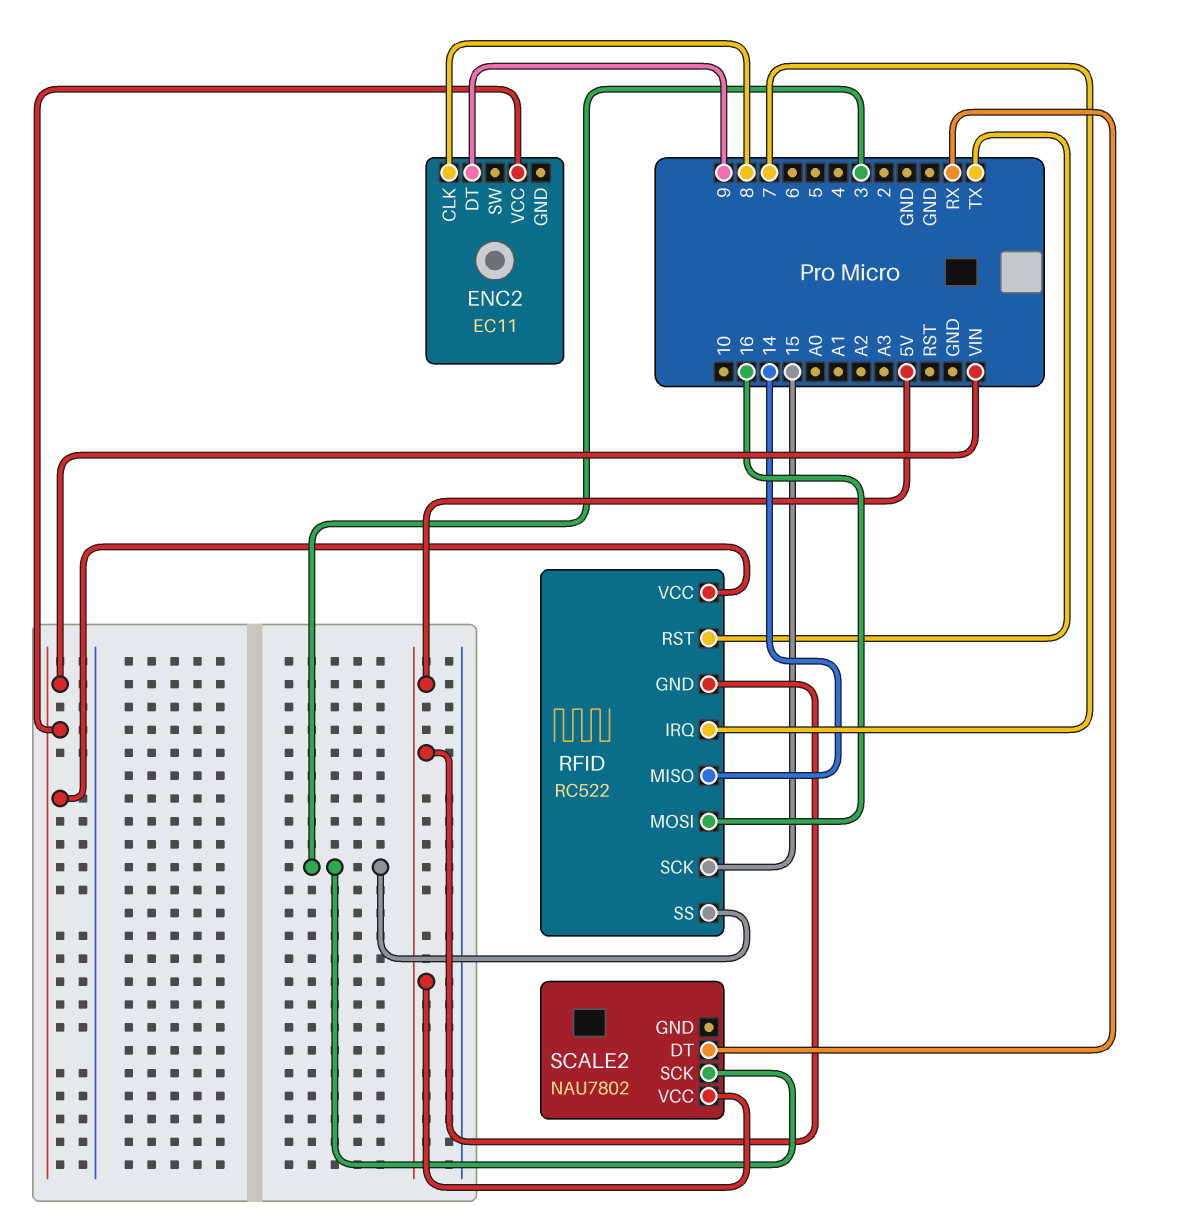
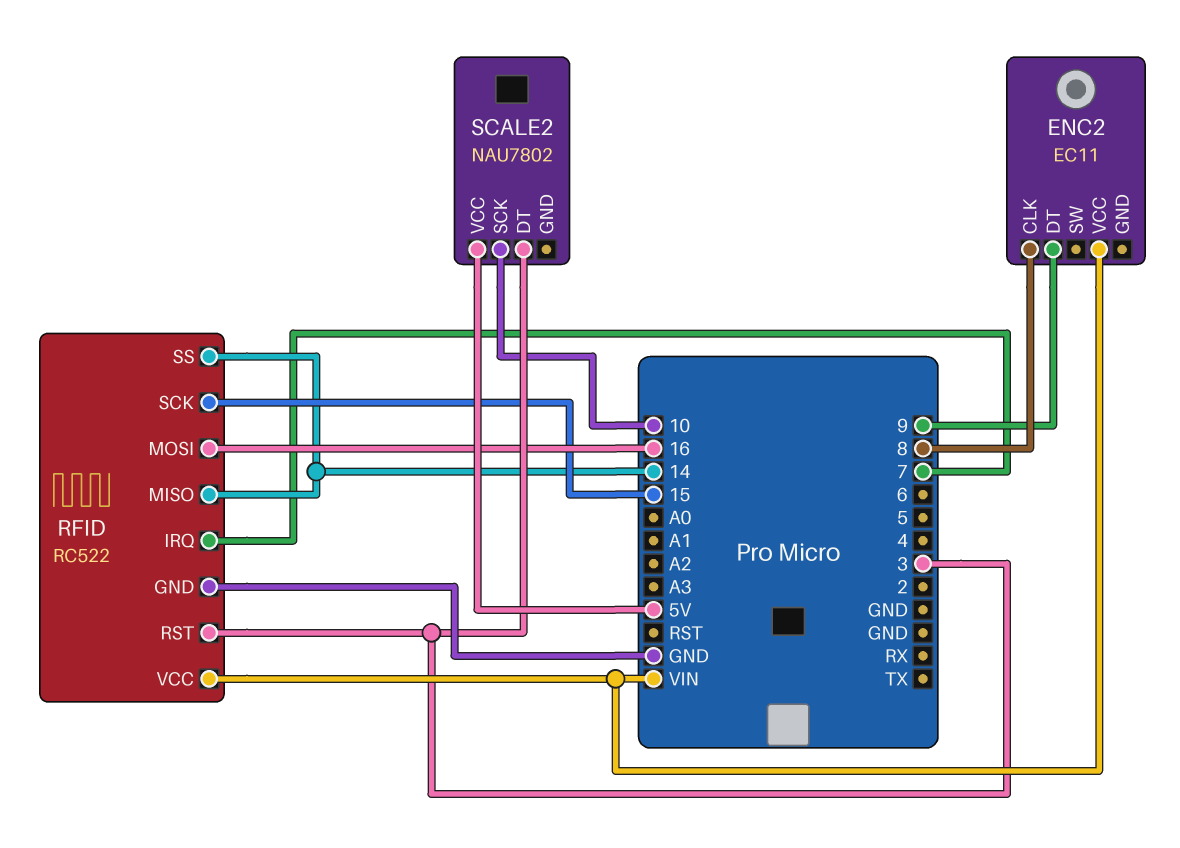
RFID pin GND: 5V -> GND
RFID pin RST: TX -> 3
RFID pin SS: 3 -> 14
SCALE2 pin DT: RX -> 3
SCALE2 pin SCK: 3 -> 10

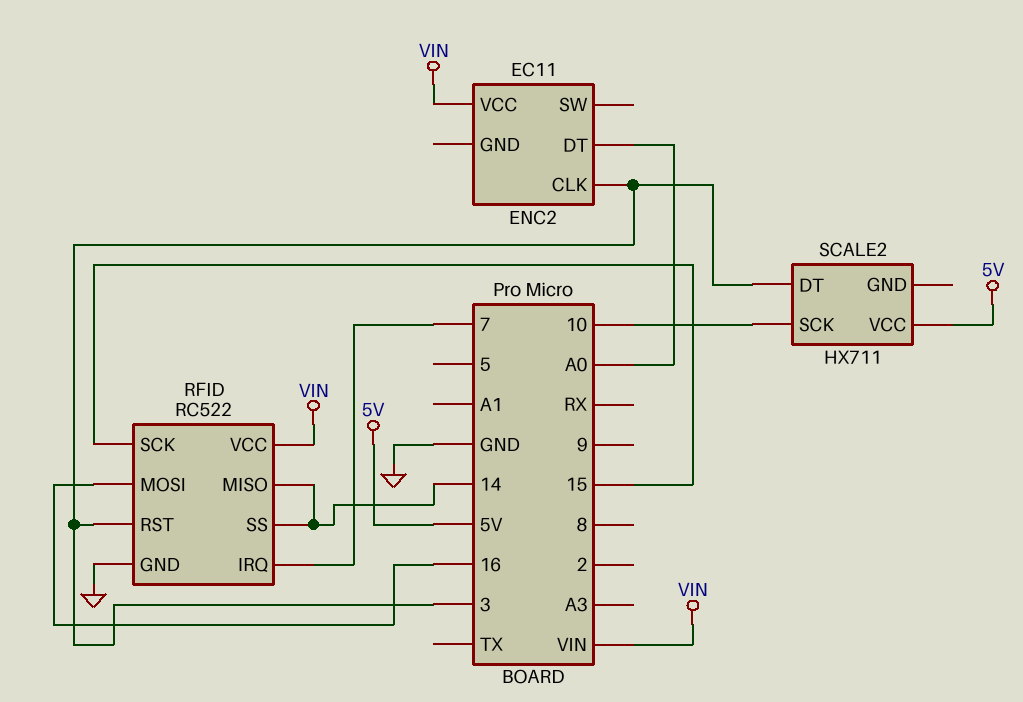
ENC2 pin CLK: 8 -> 3
ENC2 pin DT: 9 -> A0
SCALE2: NAU7802 -> HX711

